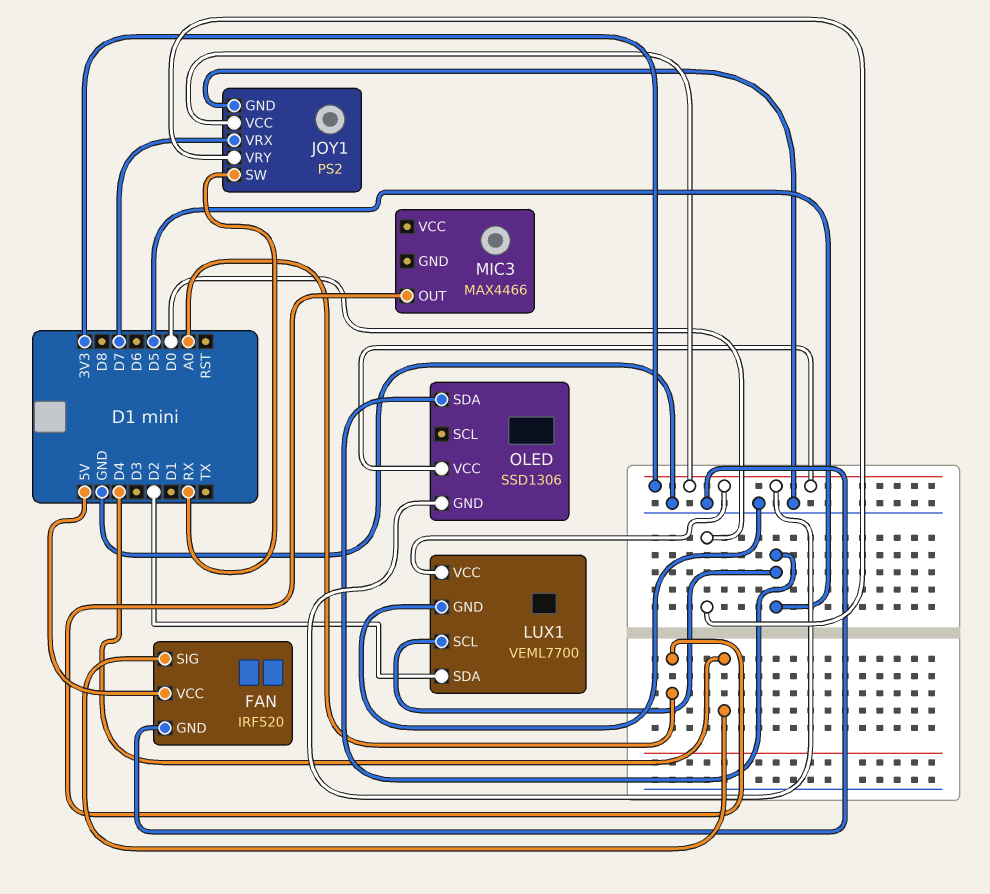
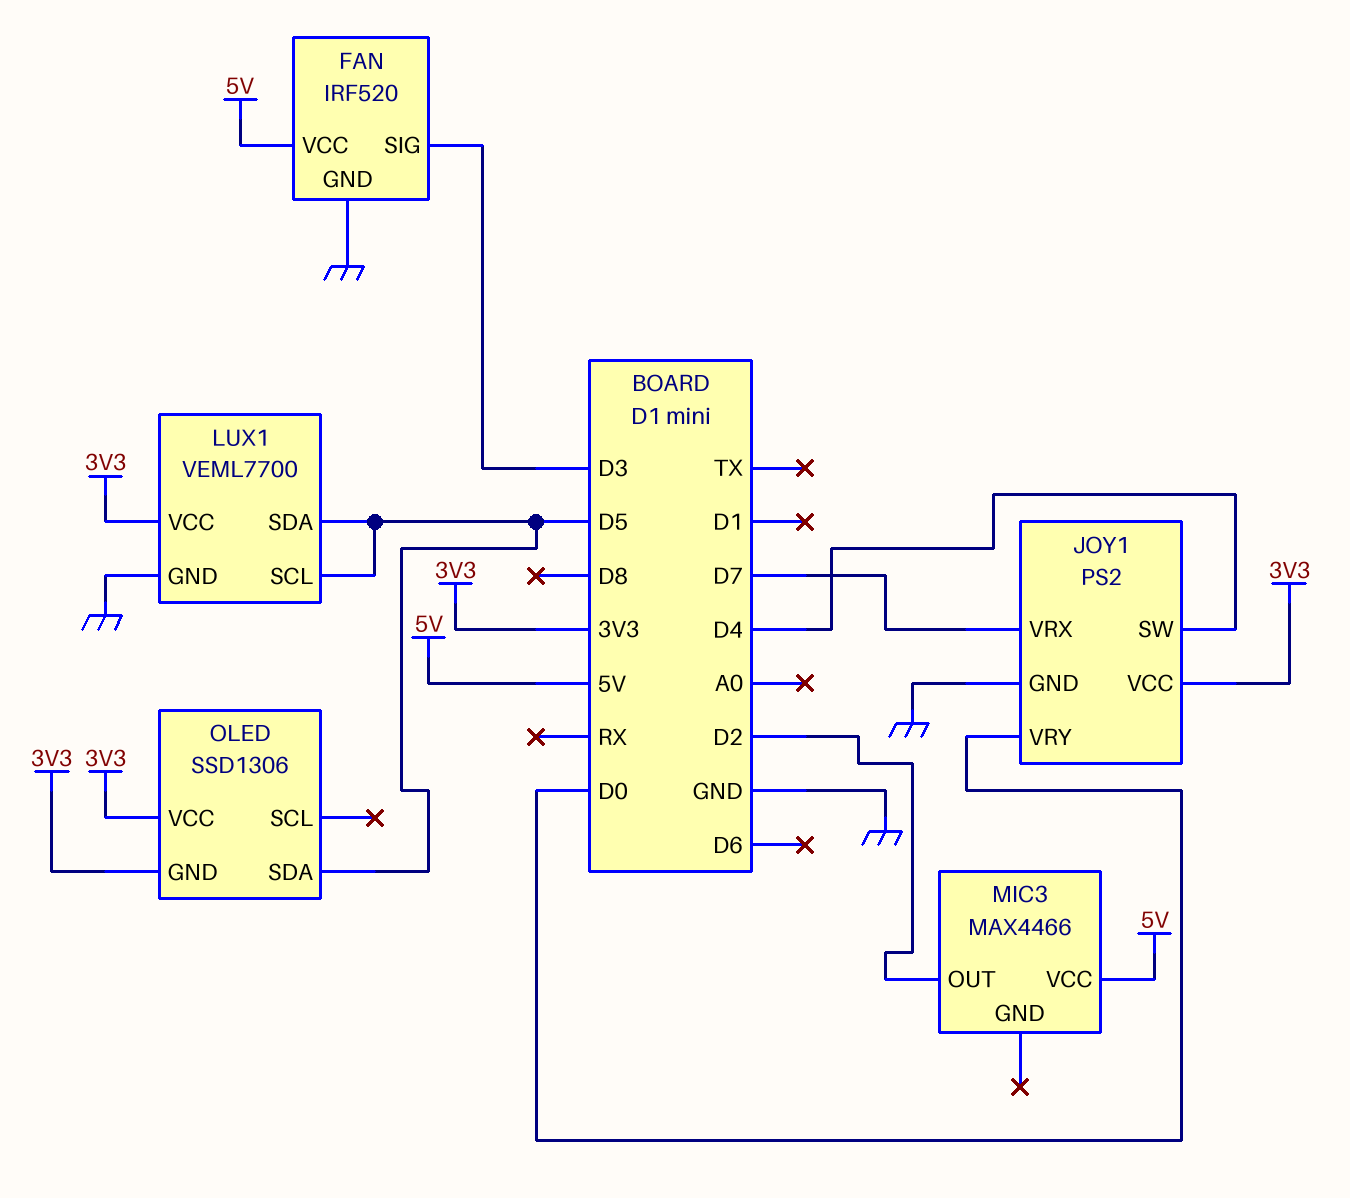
FAN pin SIG: D4 -> D3
JOY1 pin SW: RX -> D4
LUX1 pin SDA: D2 -> D5
MIC3 pin OUT: A0 -> D2
MIC3 pin VCC: none -> 5V

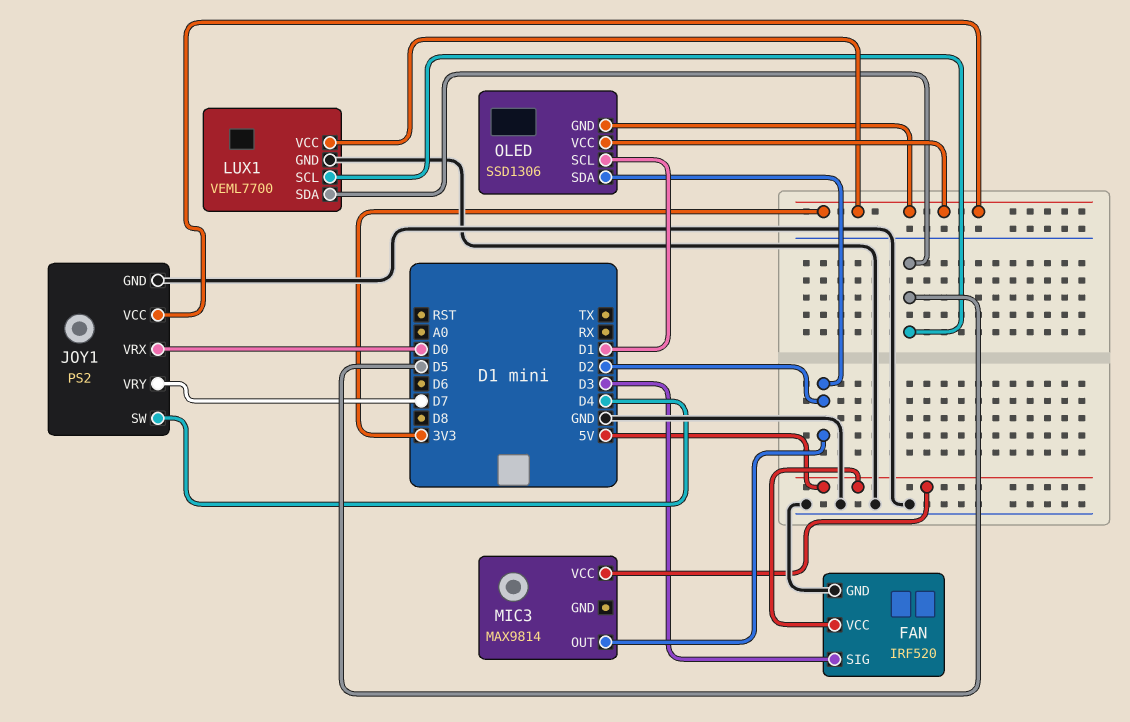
JOY1 pin VRX: D7 -> D0
JOY1 pin VRY: D0 -> D7
MIC3: MAX4466 -> MAX9814
OLED pin SCL: none -> D1
OLED pin SDA: D5 -> D2

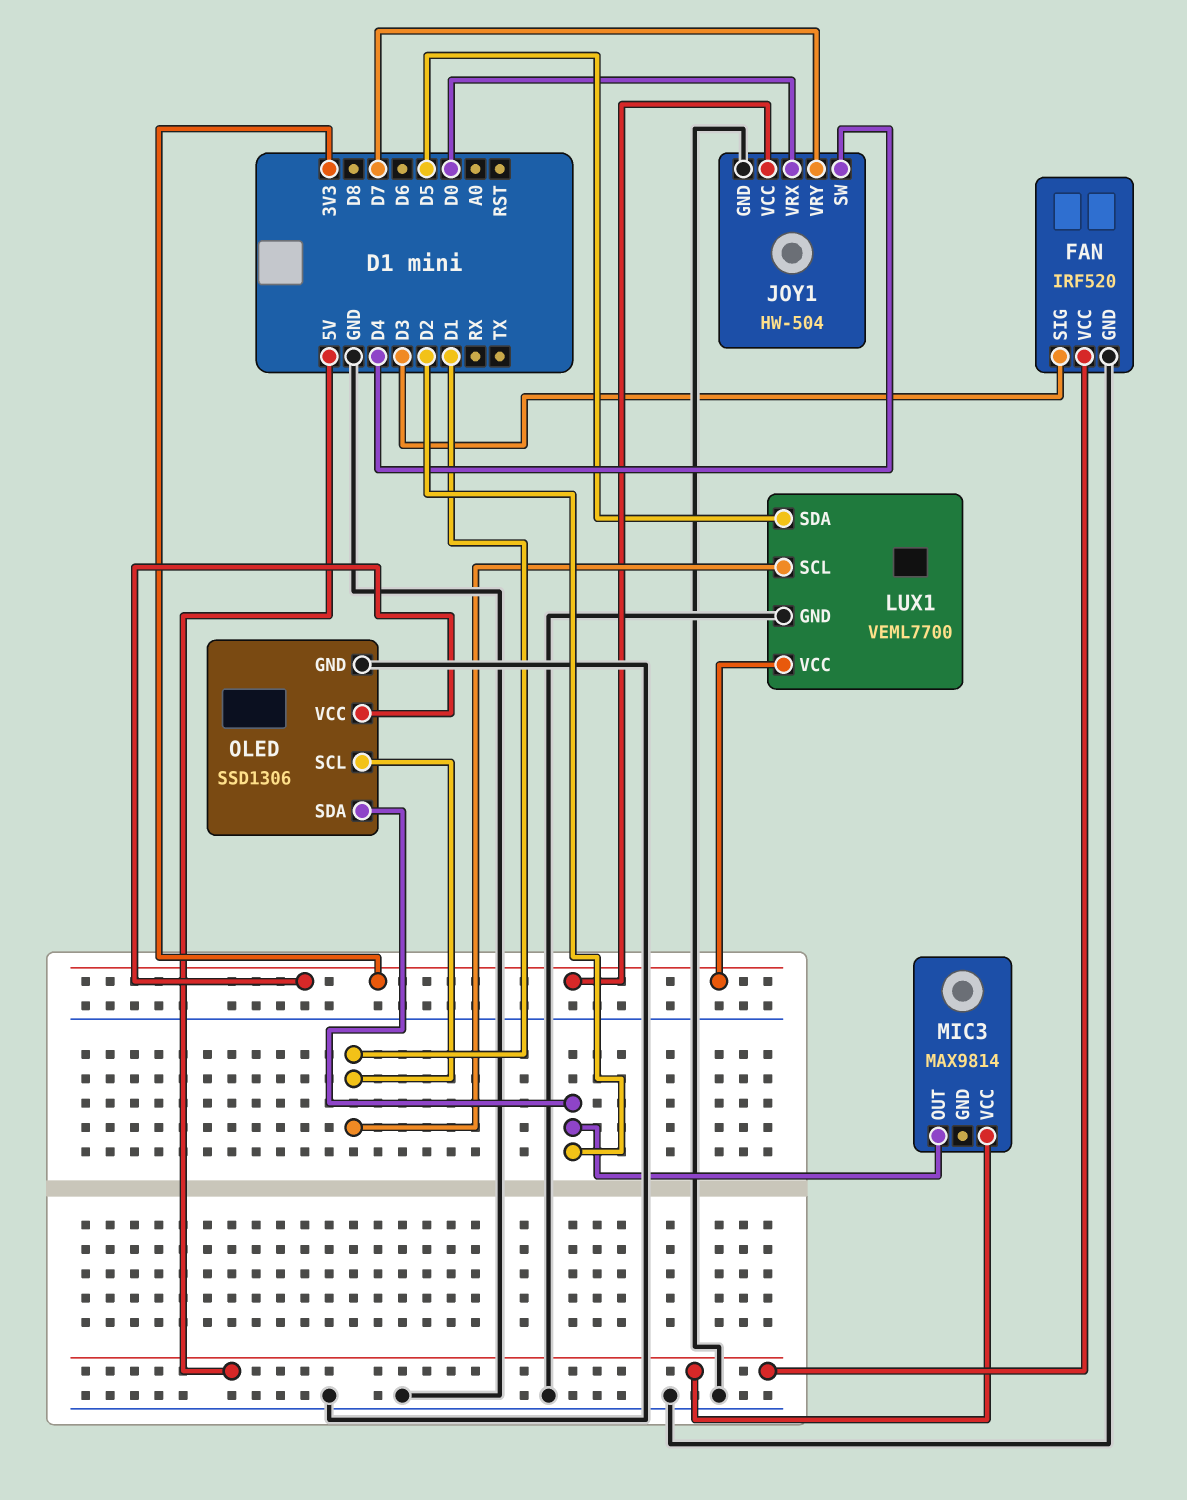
JOY1: PS2 -> HW-504
LUX1 pin SCL: D5 -> D1
OLED pin GND: 3V3 -> GND

